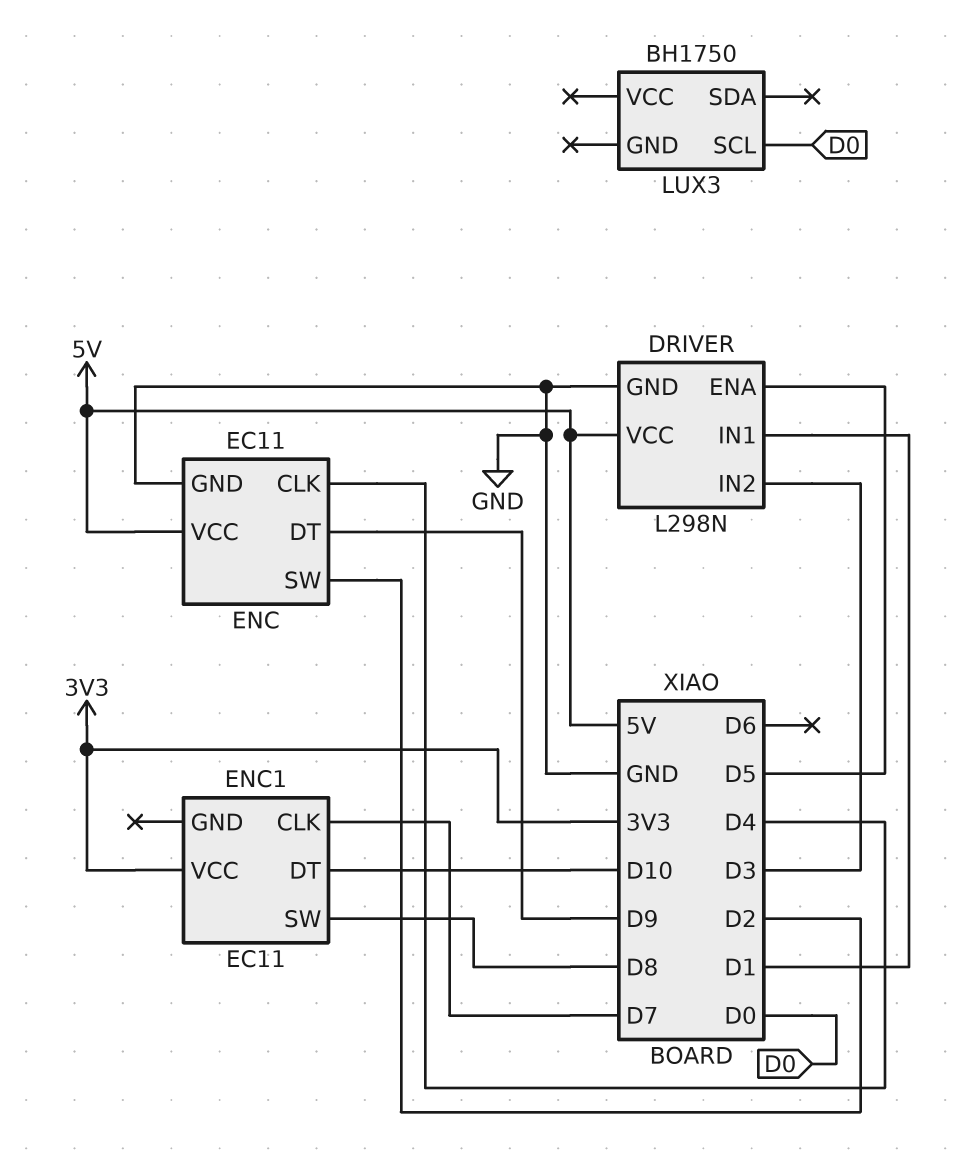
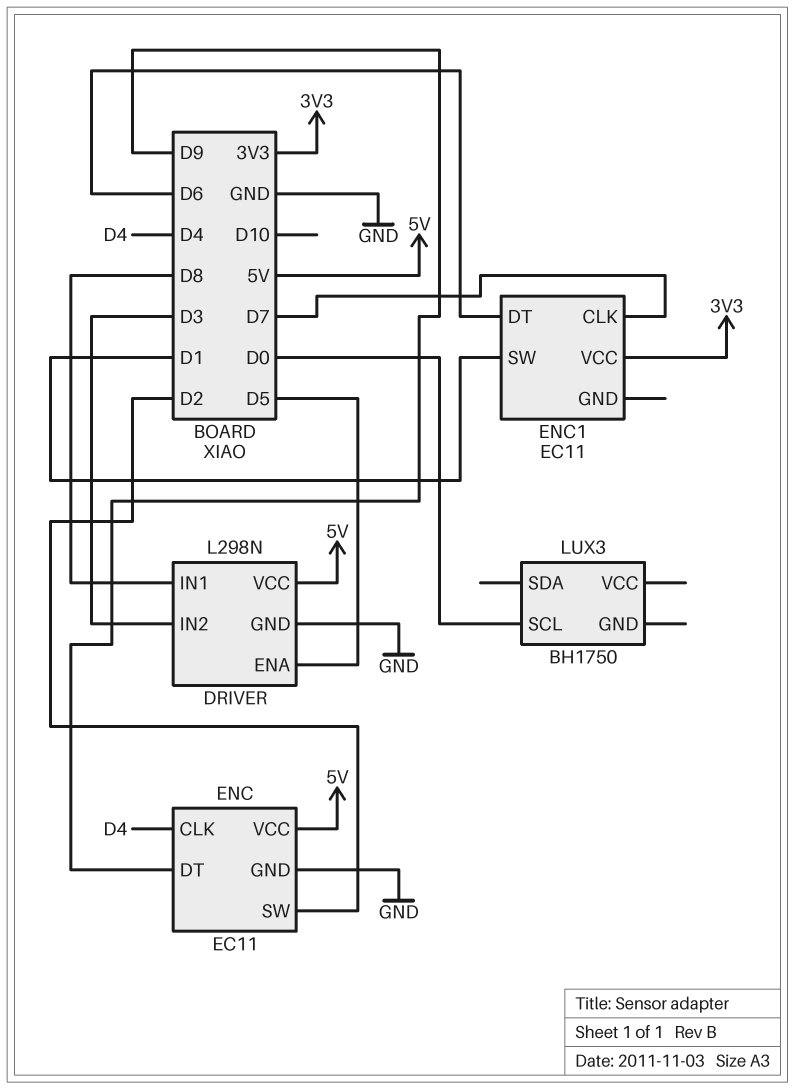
DRIVER pin IN1: D1 -> D8
ENC1 pin DT: D10 -> D6
ENC1 pin SW: D8 -> D1

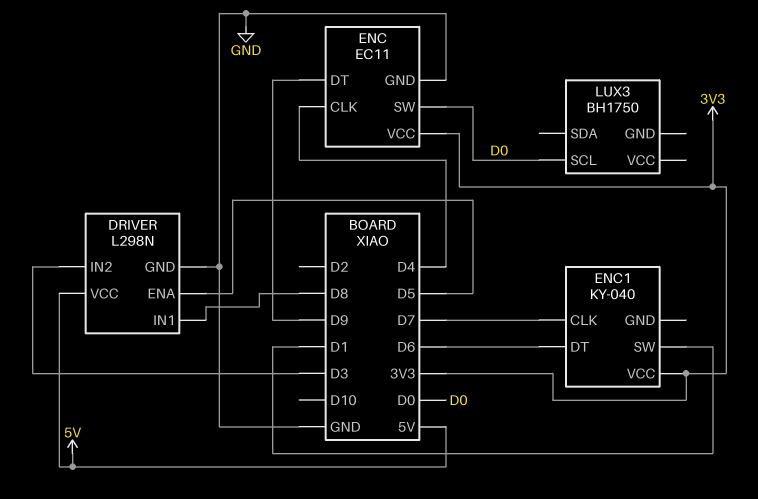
ENC pin SW: D2 -> D0
ENC pin VCC: 5V -> 3V3
ENC1: EC11 -> KY-040

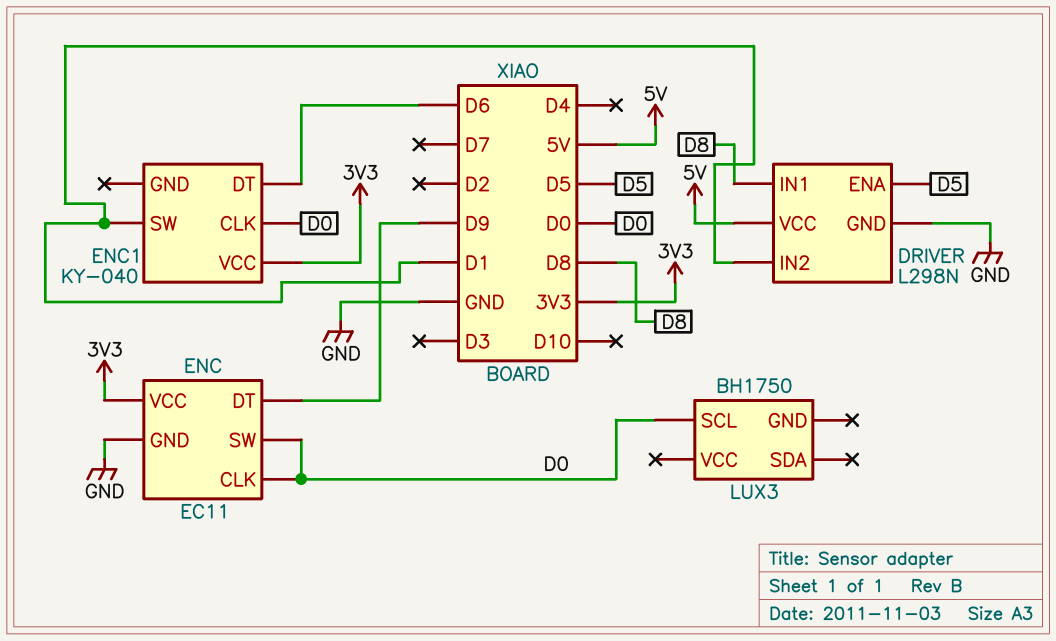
DRIVER pin IN2: D3 -> D1
ENC pin CLK: D4 -> D0
ENC1 pin CLK: D7 -> D0

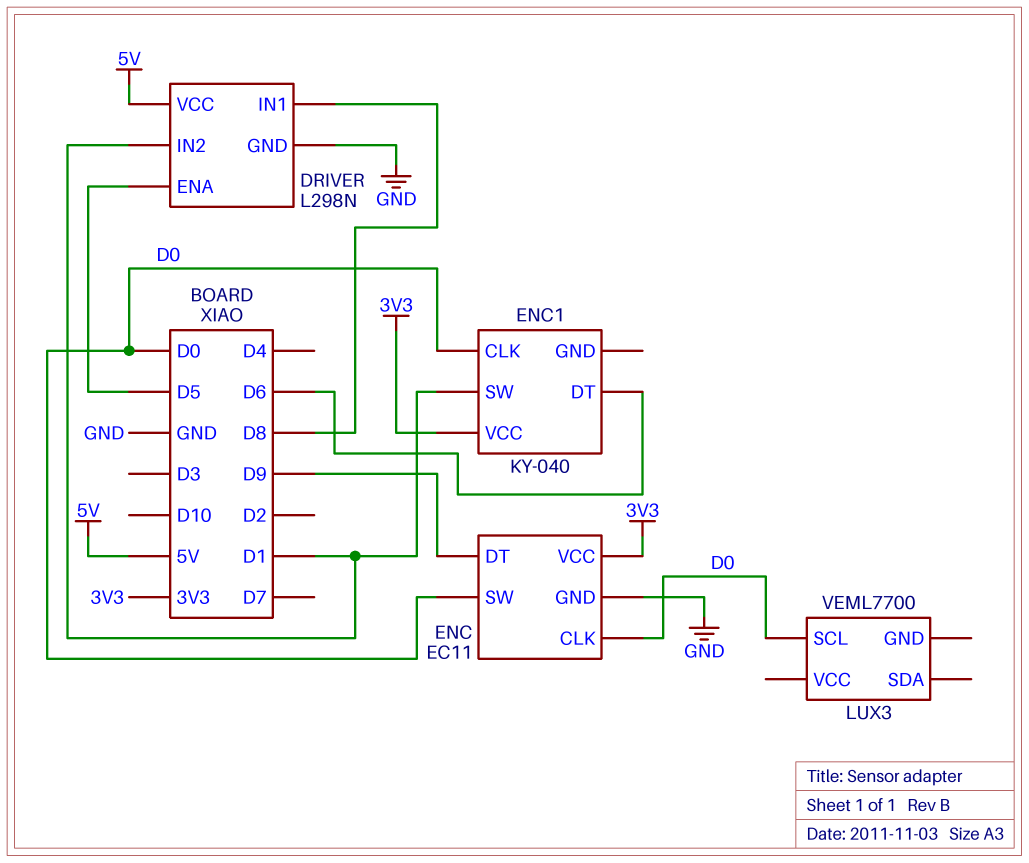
LUX3: BH1750 -> VEML7700

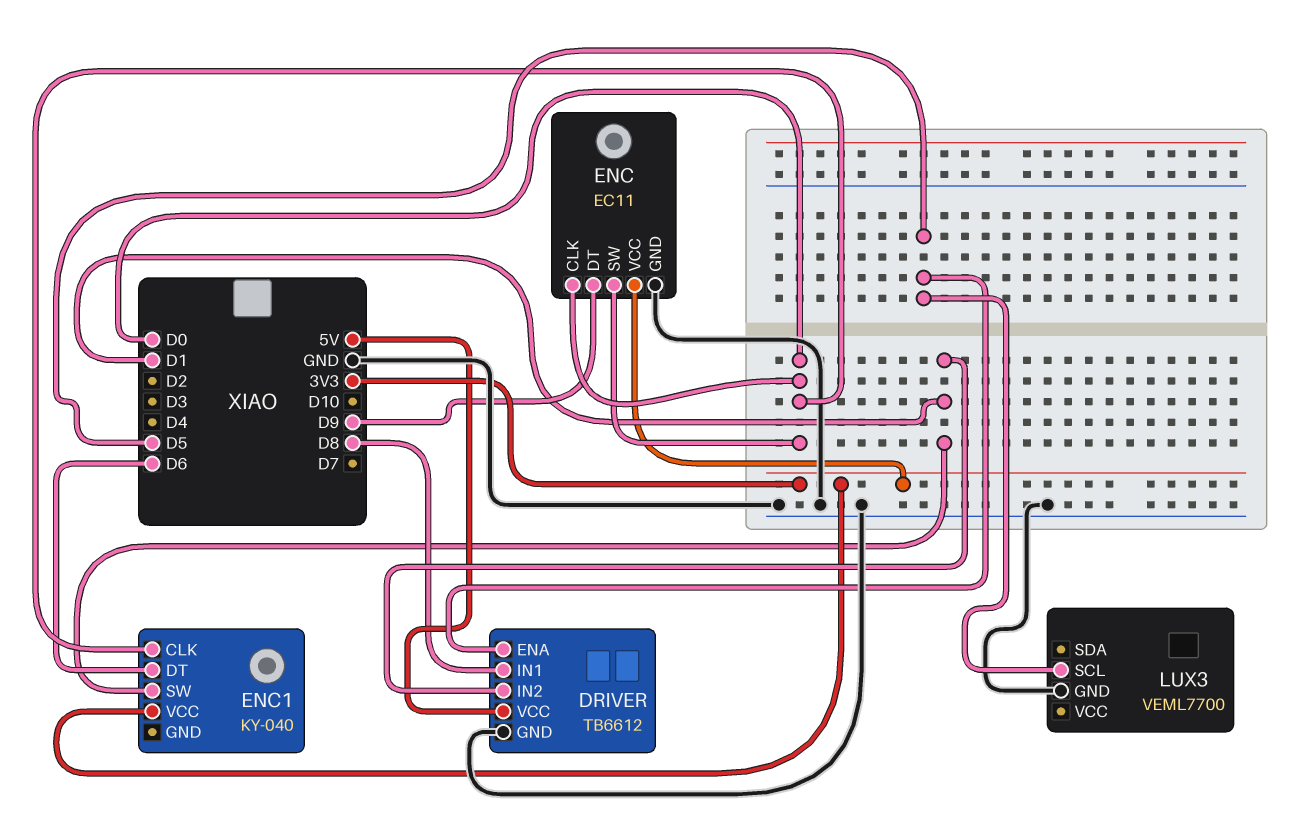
DRIVER: L298N -> TB6612
LUX3 pin GND: none -> GND
LUX3 pin SCL: D0 -> D5

